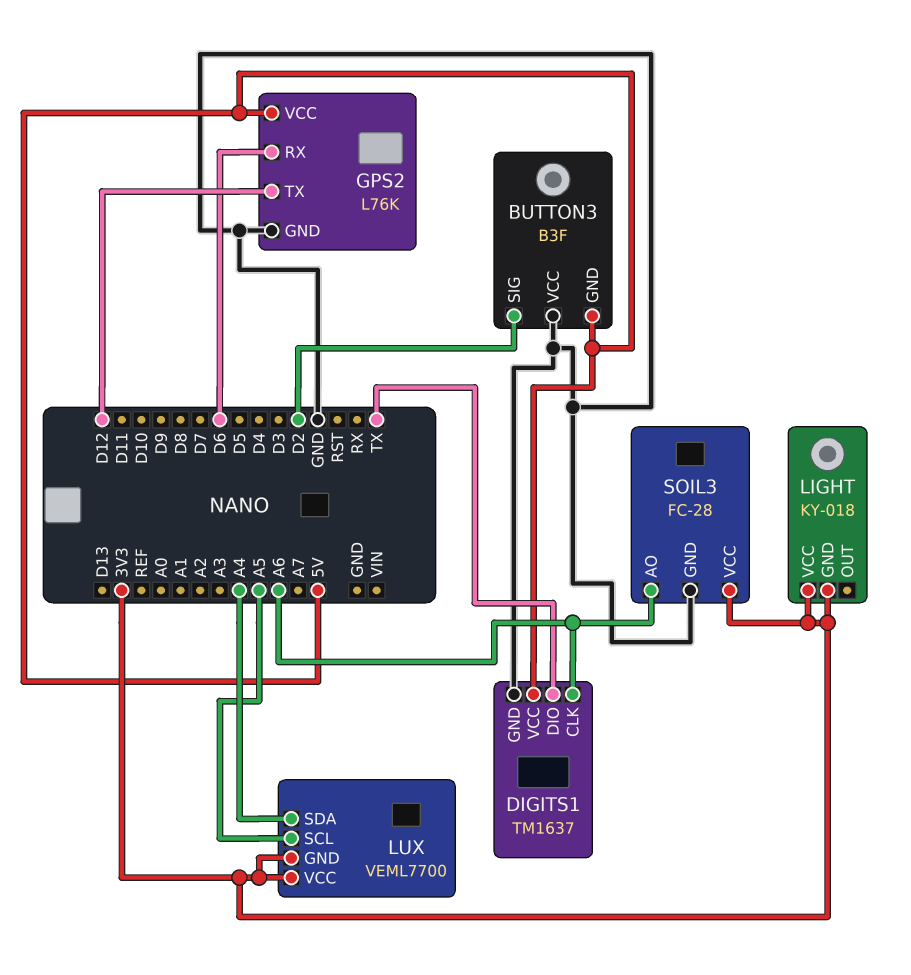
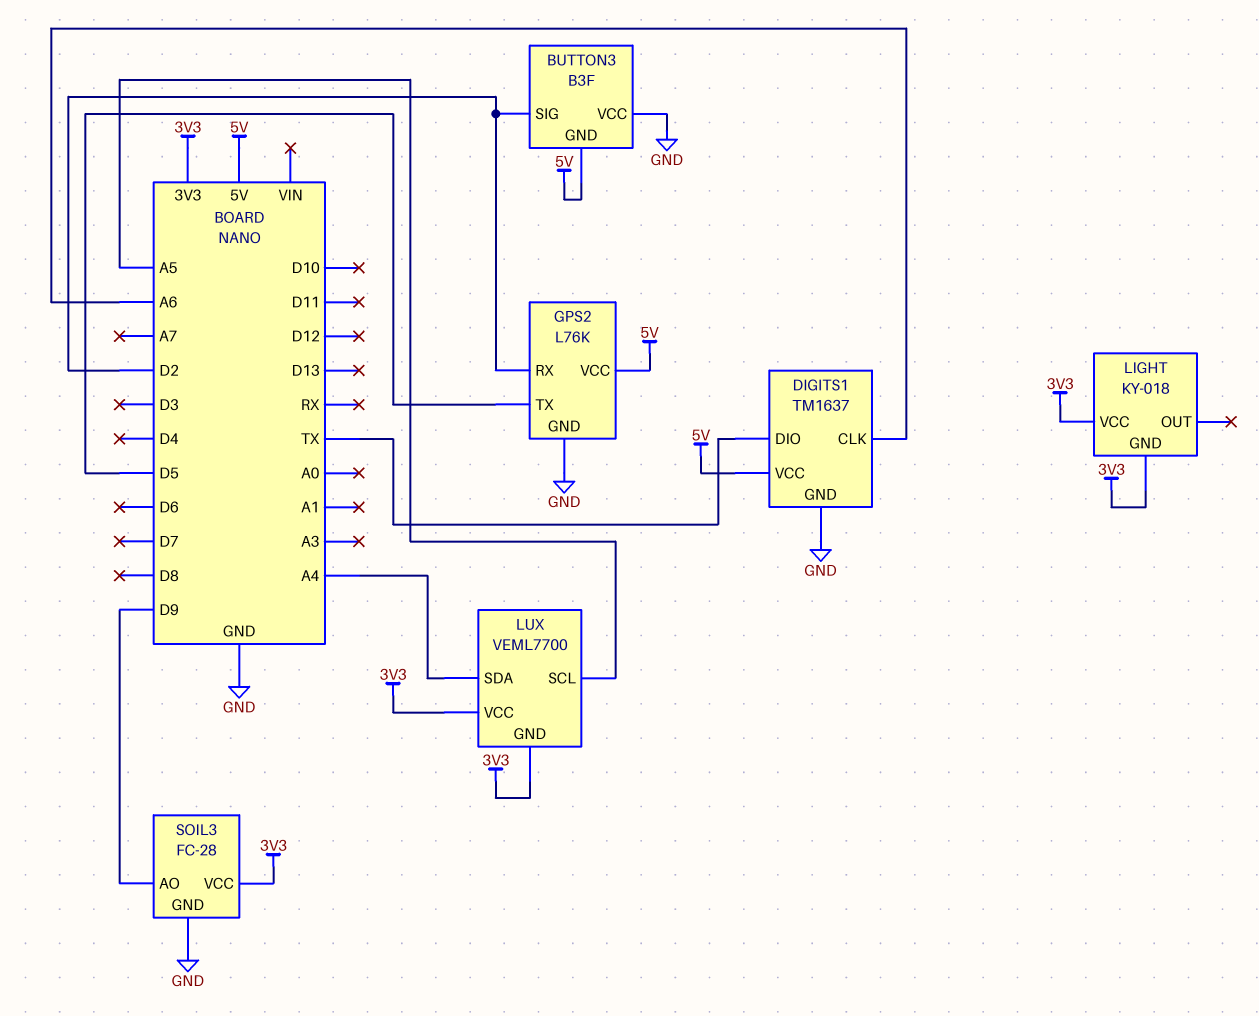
GPS2 pin RX: D6 -> D2
GPS2 pin TX: D12 -> D5
SOIL3 pin AO: A6 -> D9

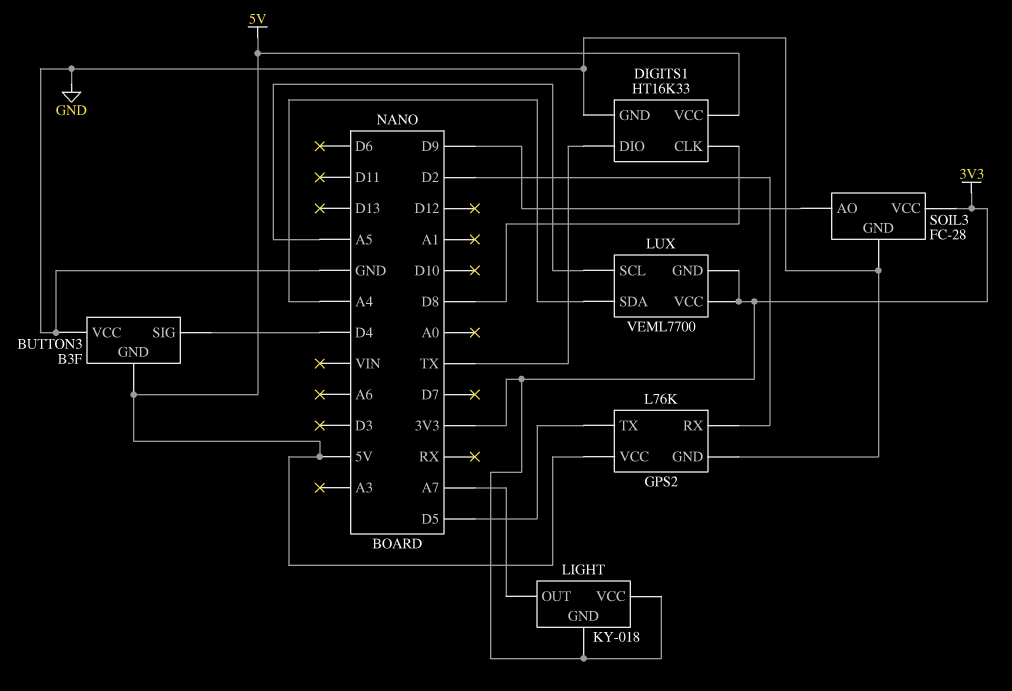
BUTTON3 pin SIG: D2 -> D4
DIGITS1: TM1637 -> HT16K33
DIGITS1 pin CLK: A6 -> D8
LIGHT pin OUT: none -> A7

